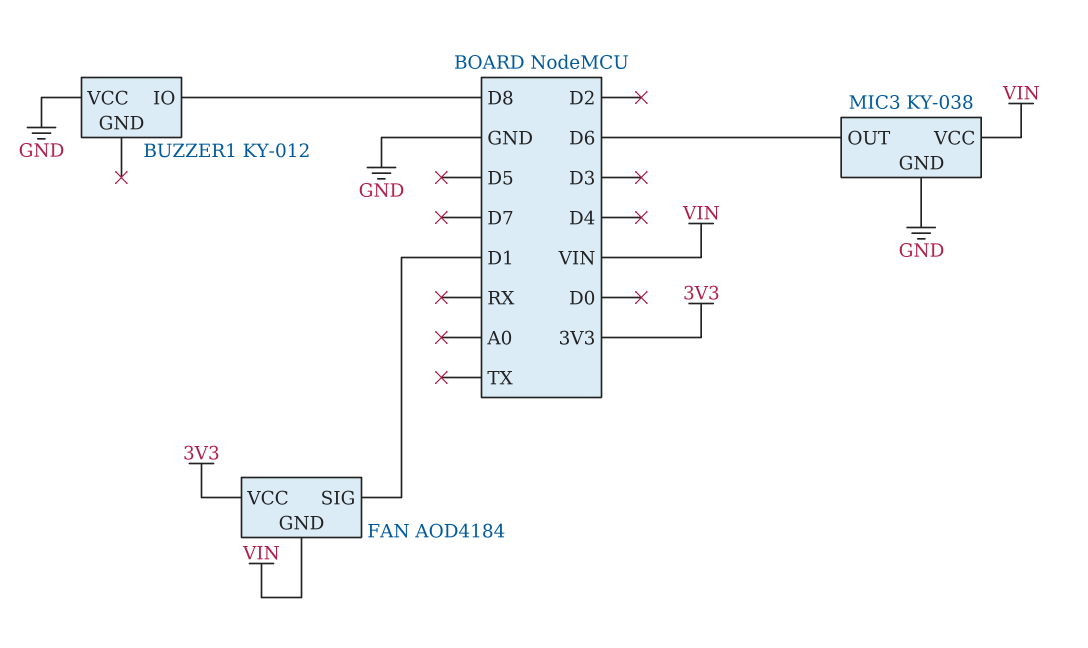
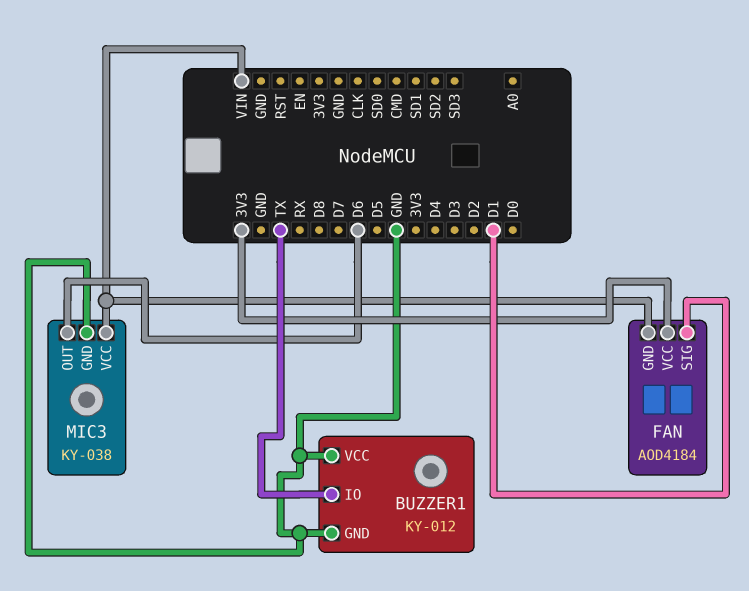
BUZZER1 pin GND: none -> GND
BUZZER1 pin IO: D8 -> TX

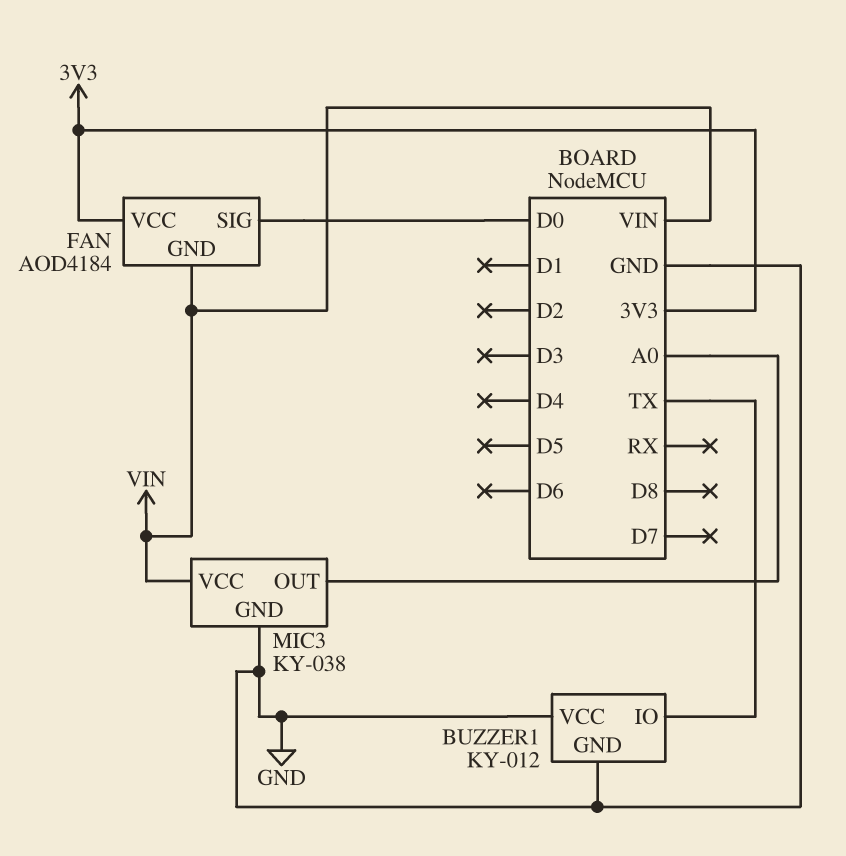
FAN pin SIG: D1 -> D0
MIC3 pin OUT: D6 -> A0

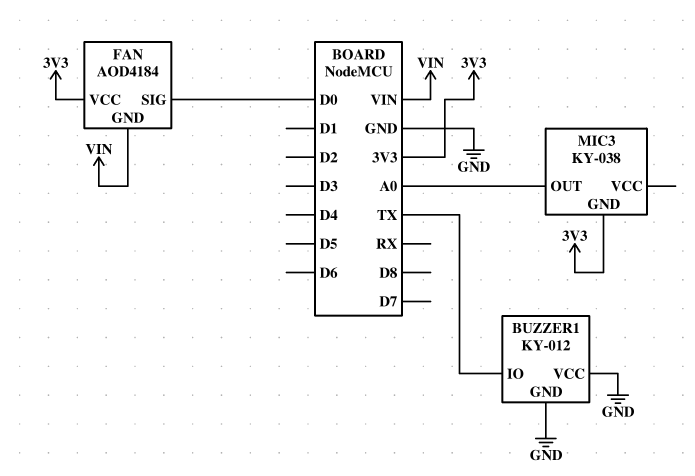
MIC3 pin GND: GND -> 3V3
MIC3 pin VCC: VIN -> none

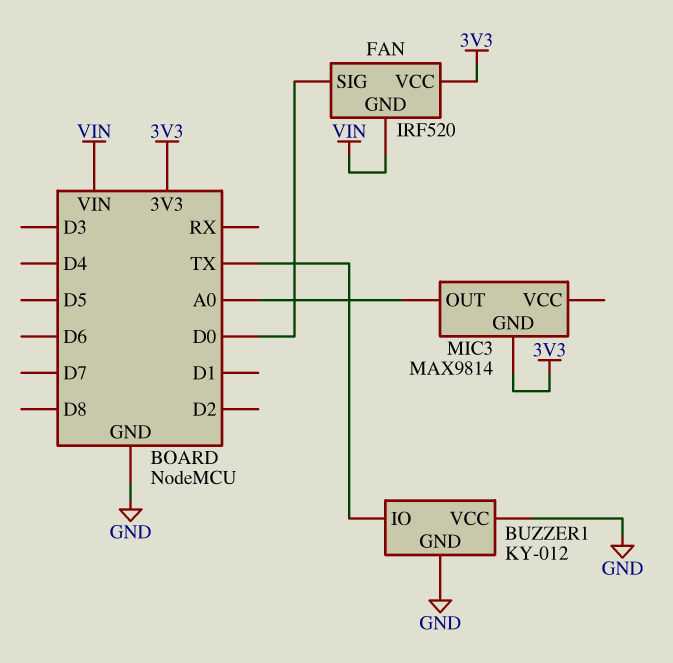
FAN: AOD4184 -> IRF520
MIC3: KY-038 -> MAX9814

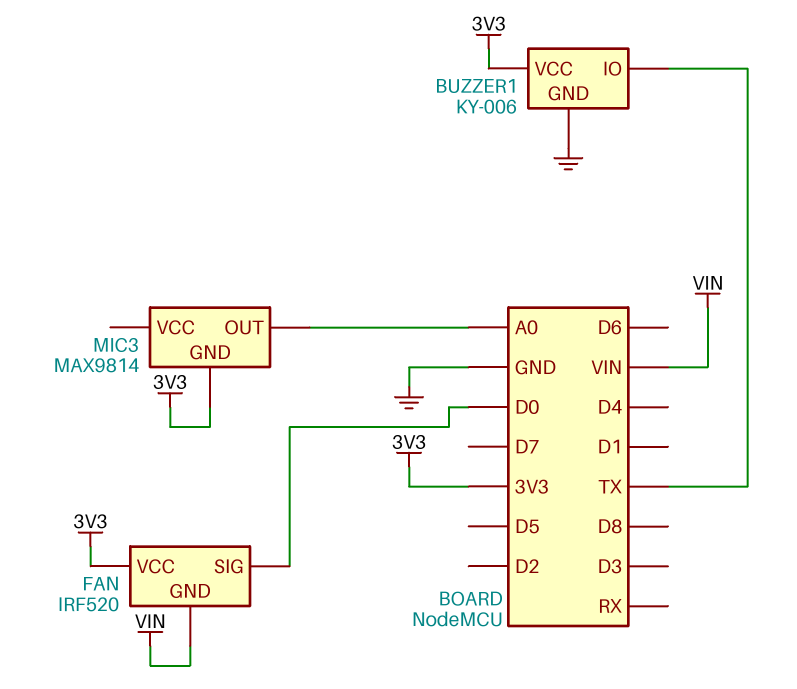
BUZZER1: KY-012 -> KY-006
BUZZER1 pin VCC: GND -> 3V3

